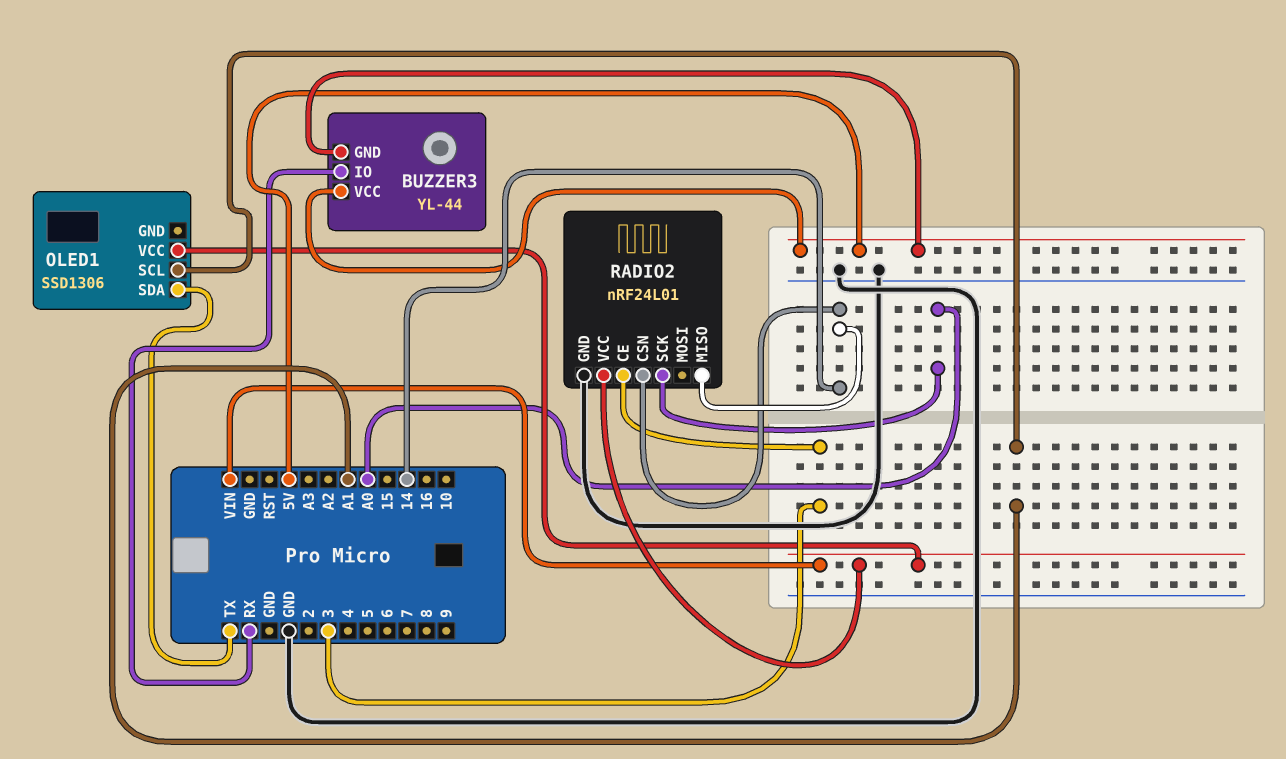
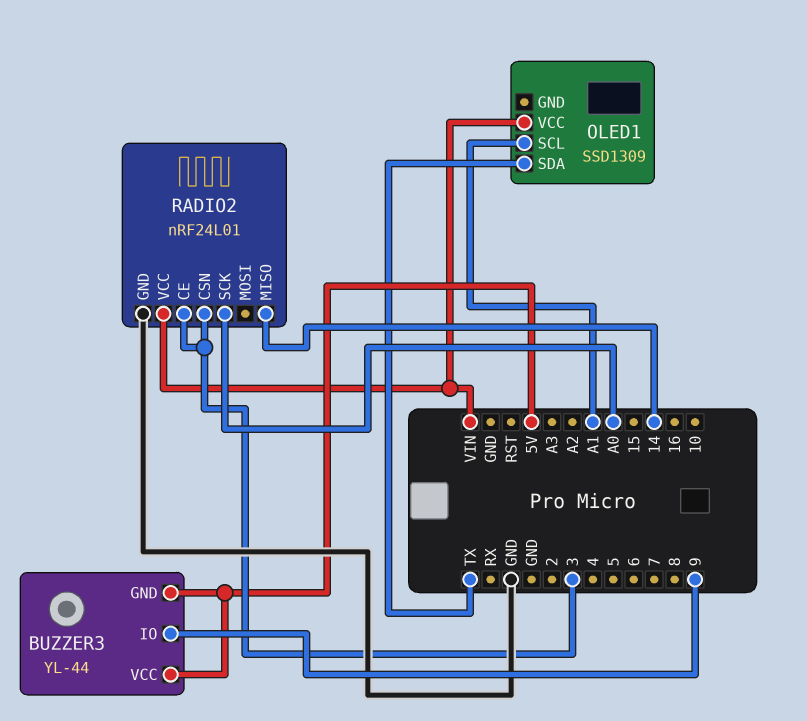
BUZZER3 pin IO: RX -> 9
OLED1: SSD1306 -> SSD1309
RADIO2 pin CSN: 14 -> 3

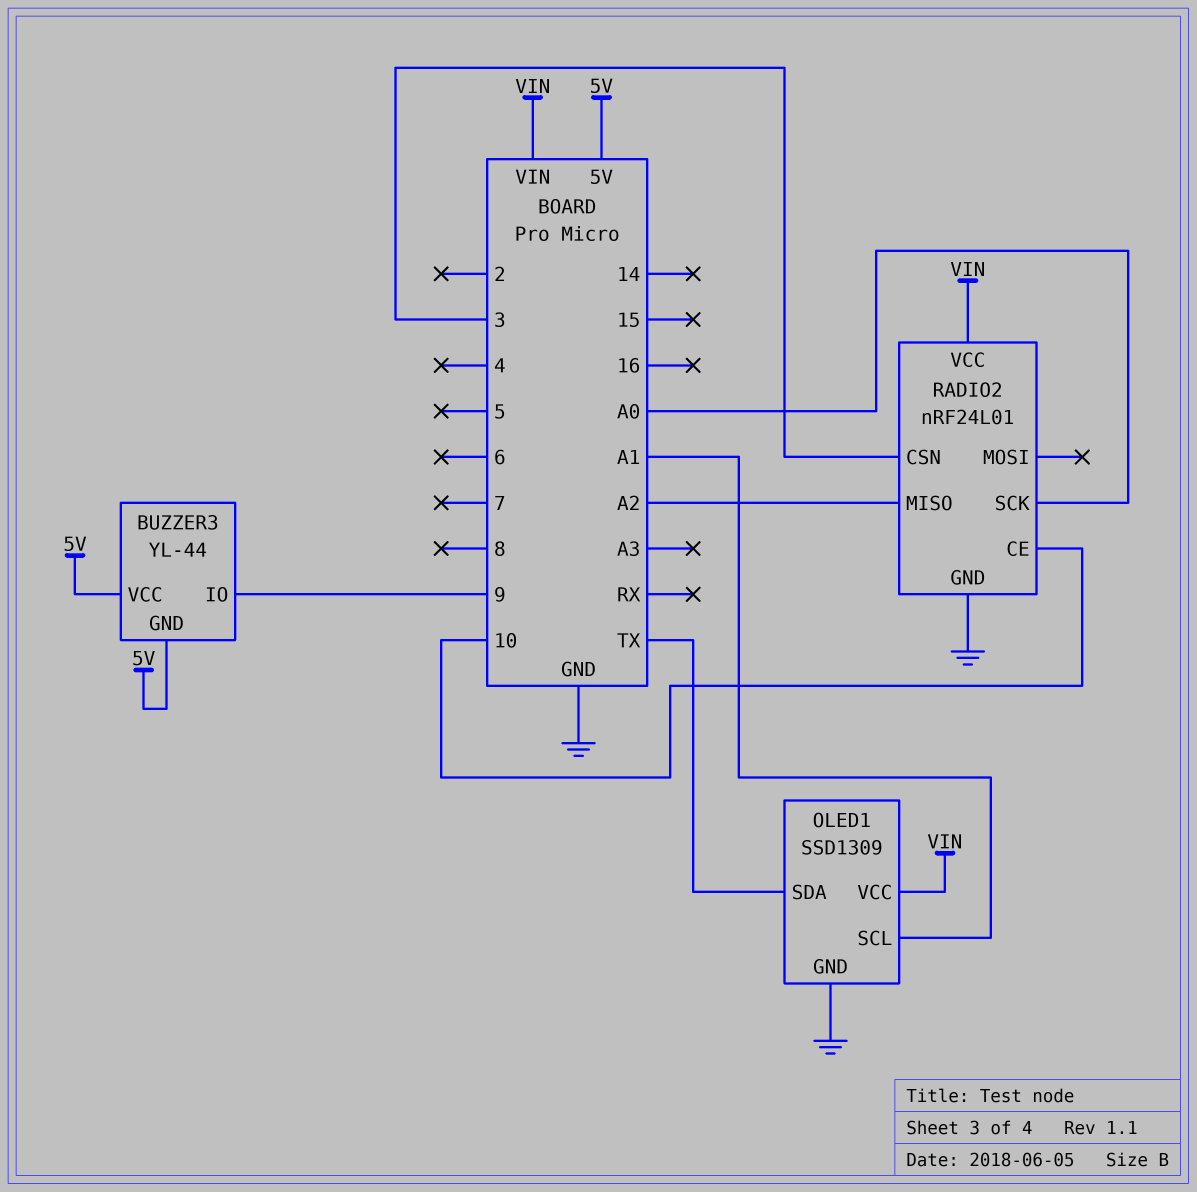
OLED1 pin GND: none -> GND
RADIO2 pin CE: 3 -> 10
RADIO2 pin MISO: 14 -> A2

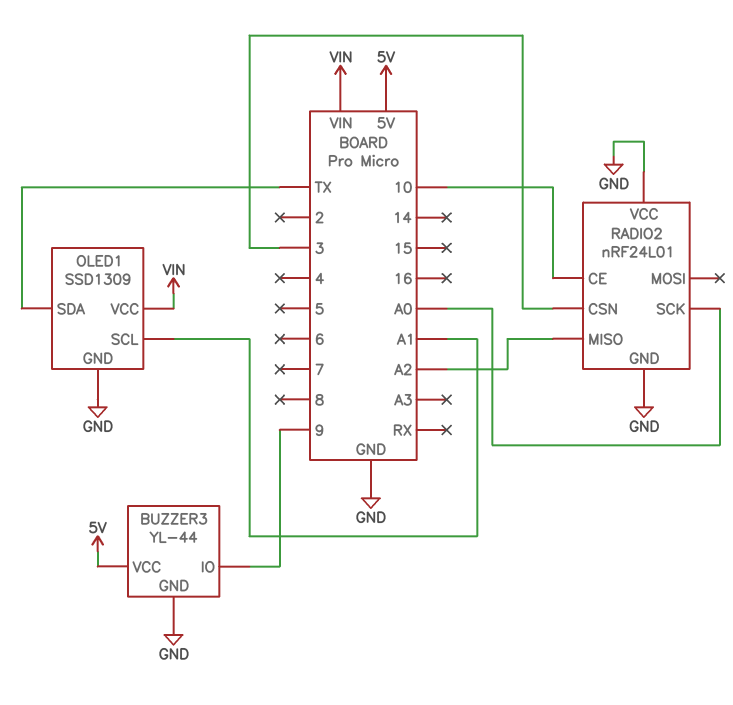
BUZZER3 pin GND: 5V -> GND
RADIO2 pin VCC: VIN -> GND

